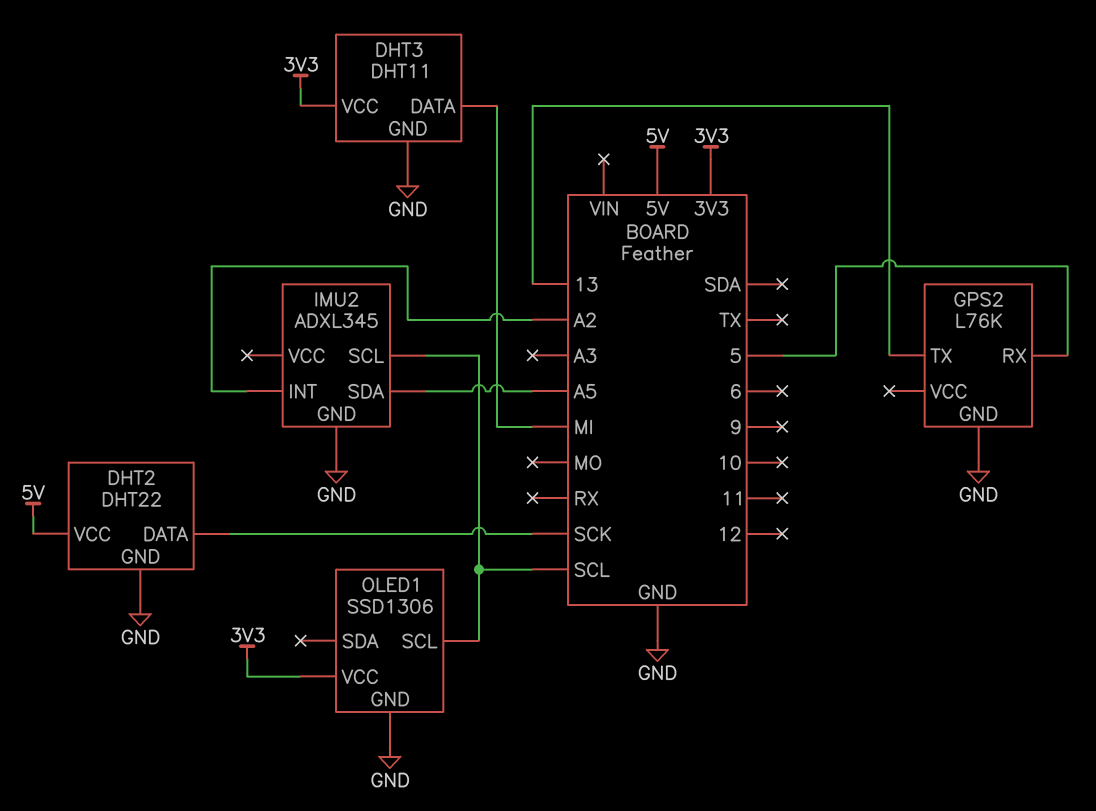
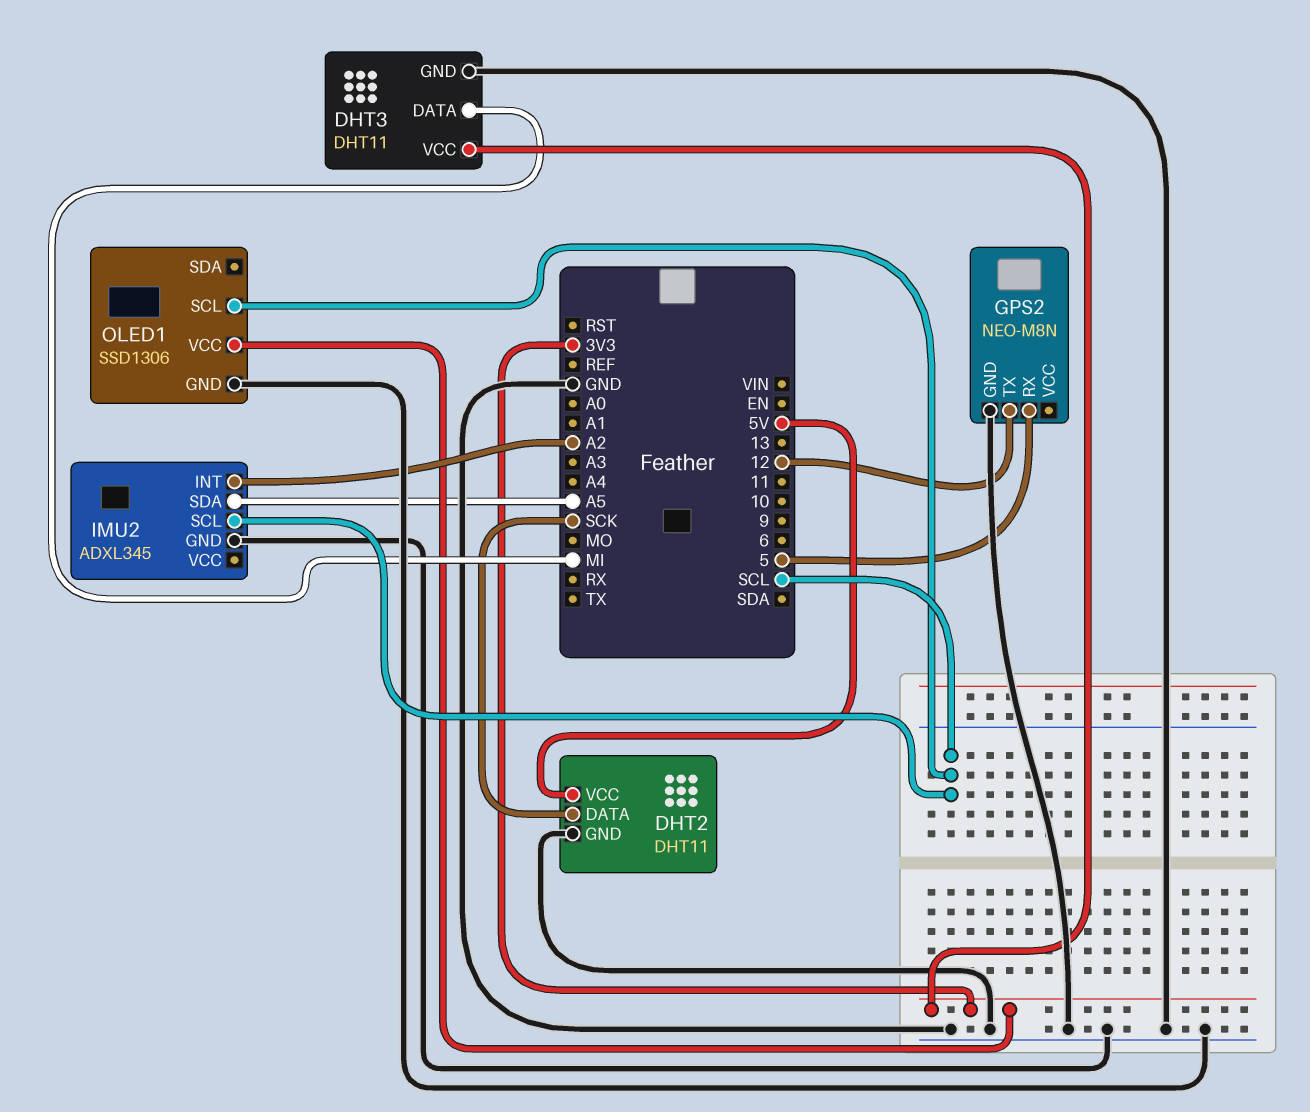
DHT2: DHT22 -> DHT11
GPS2: L76K -> NEO-M8N
GPS2 pin TX: 13 -> 12

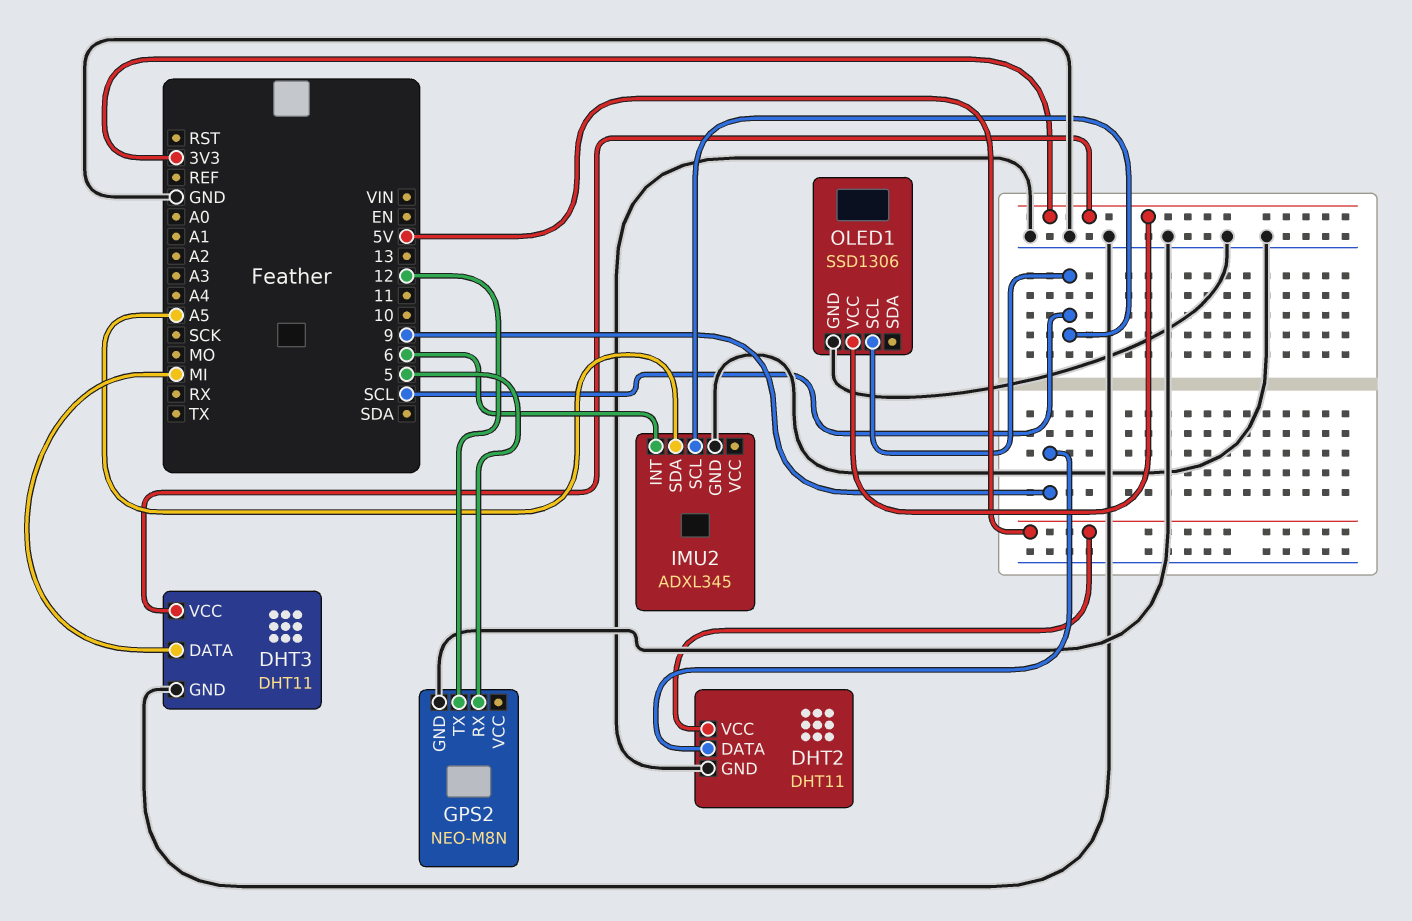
DHT2 pin DATA: SCK -> 9
IMU2 pin INT: A2 -> 6

